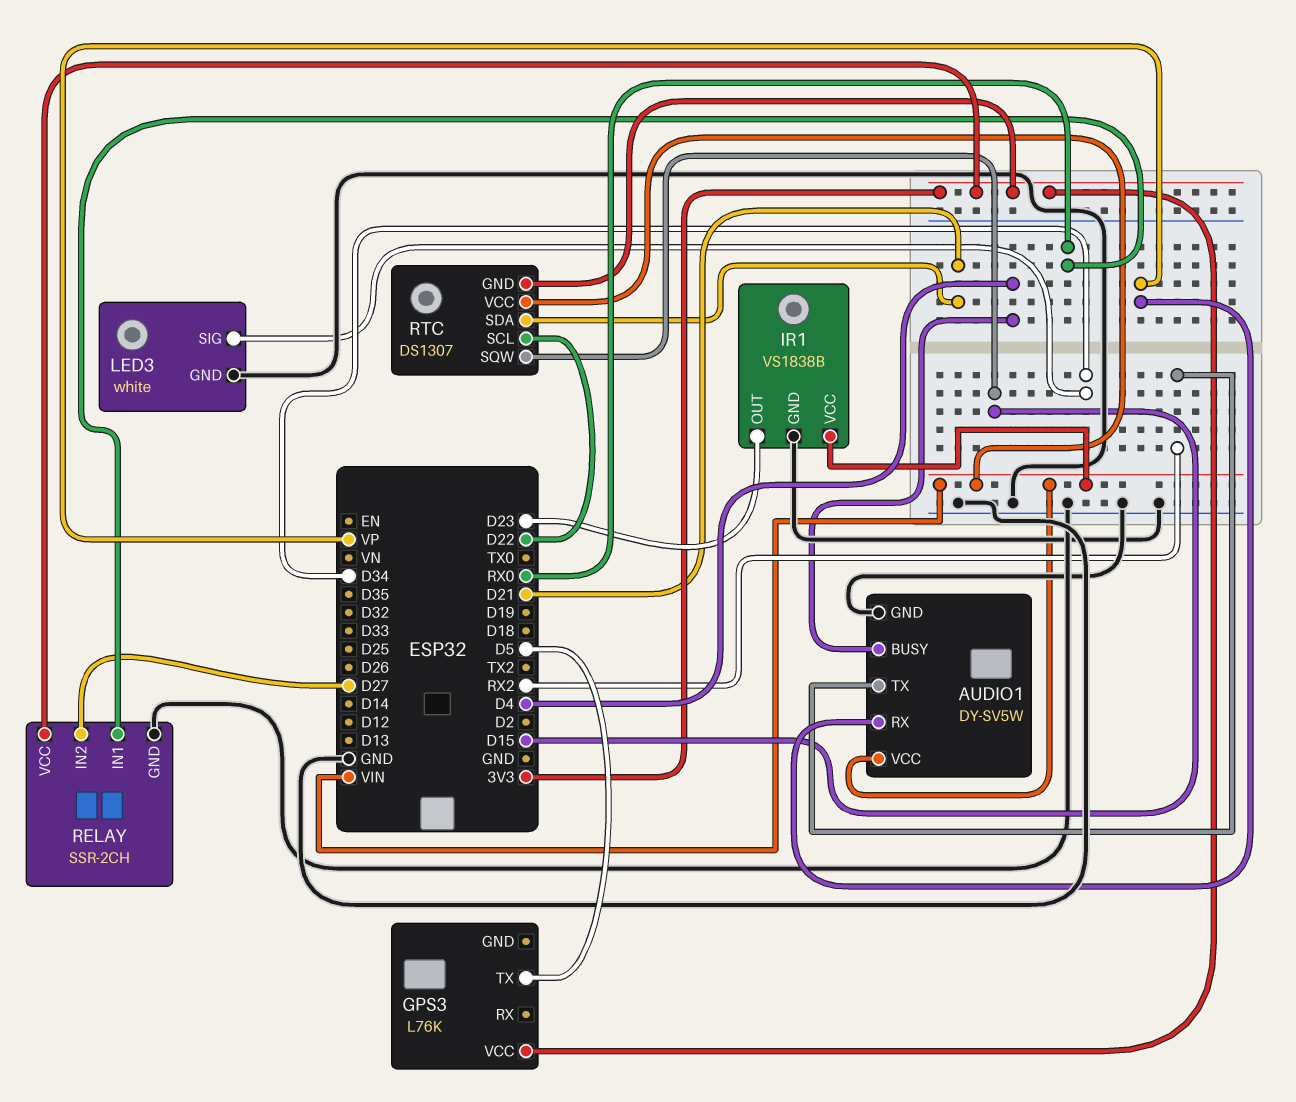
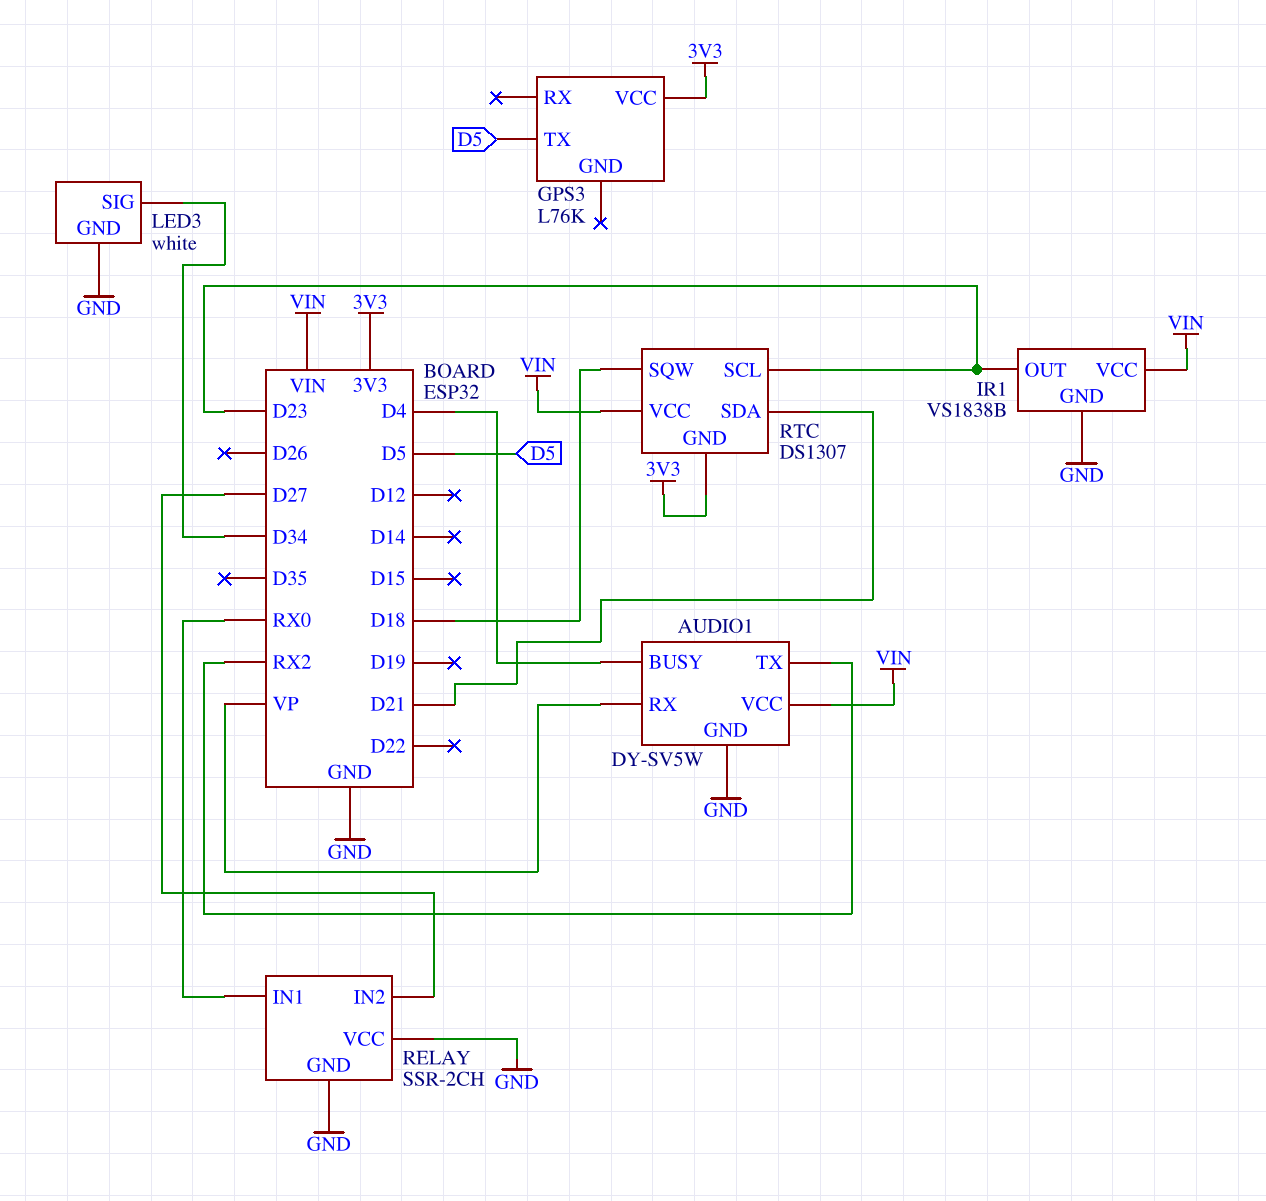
RELAY pin VCC: 3V3 -> GND
RTC pin SCL: D22 -> D23
RTC pin SQW: D15 -> D18

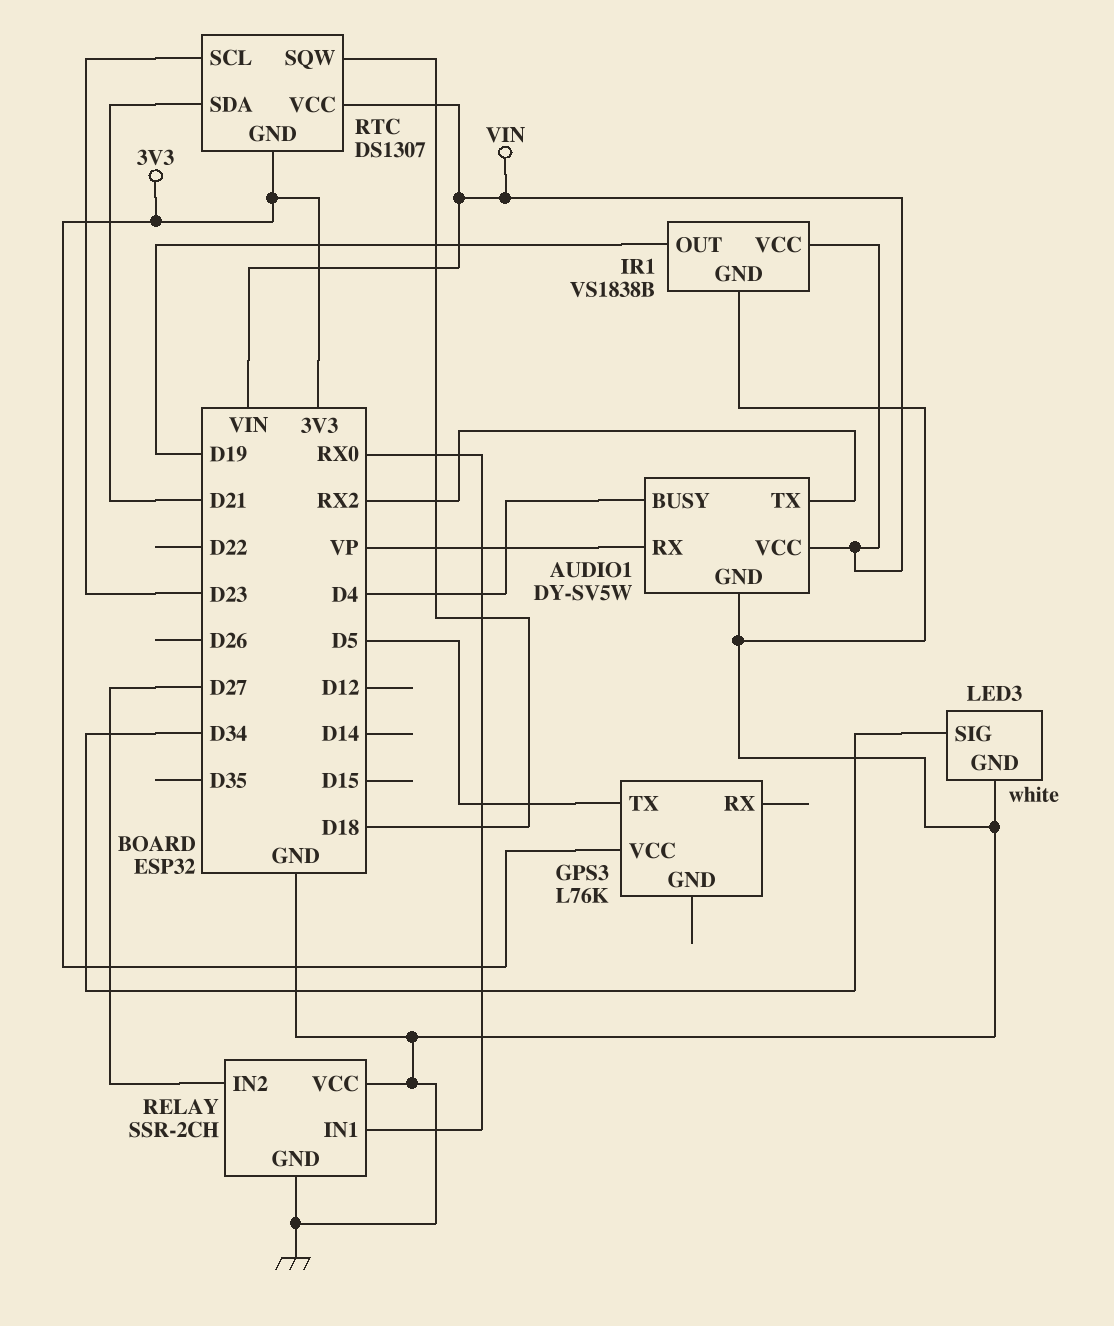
IR1 pin OUT: D23 -> D19

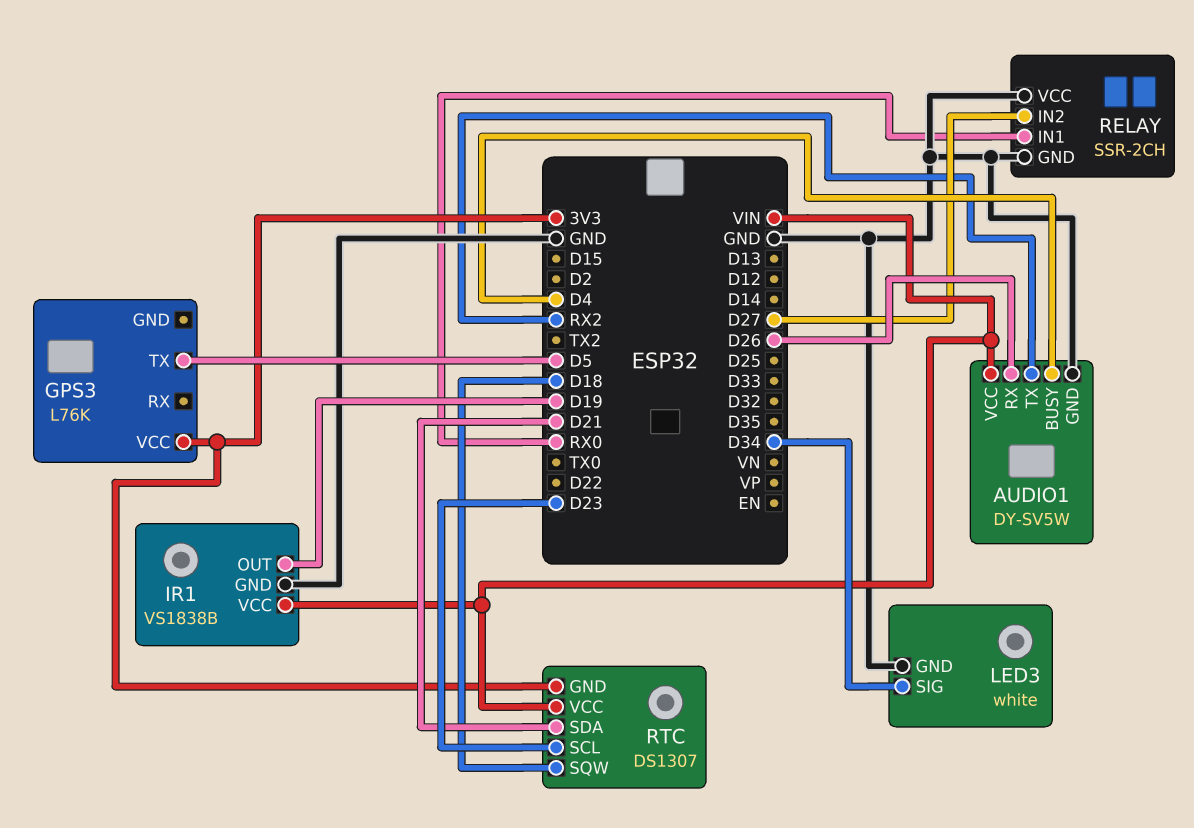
AUDIO1 pin RX: VP -> D26

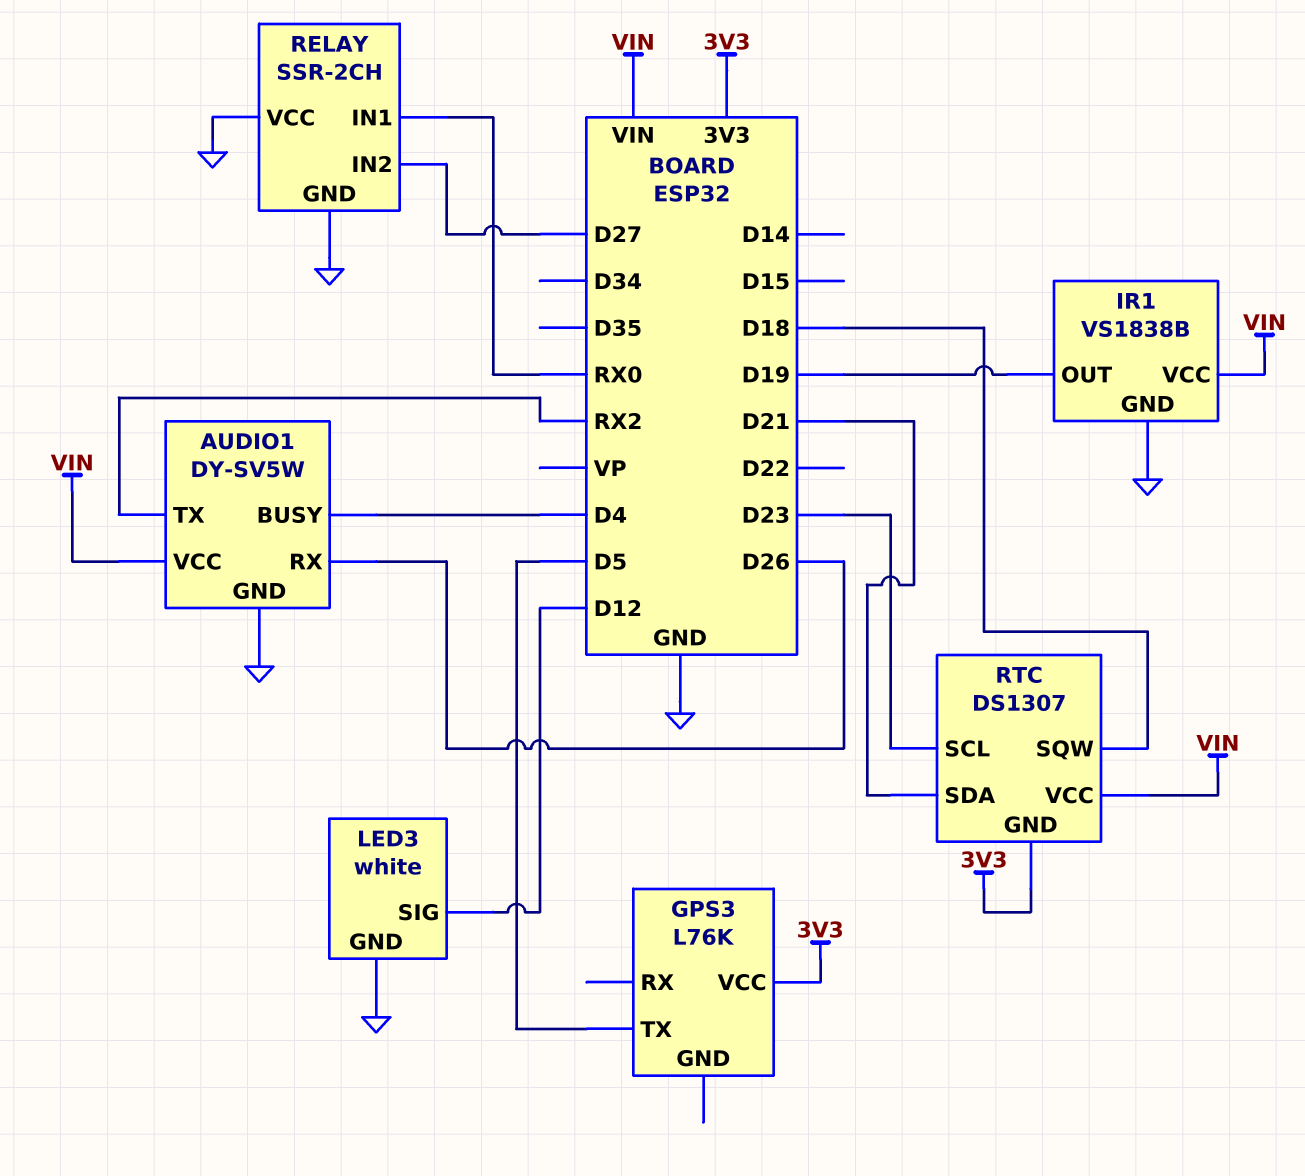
LED3 pin SIG: D34 -> D12

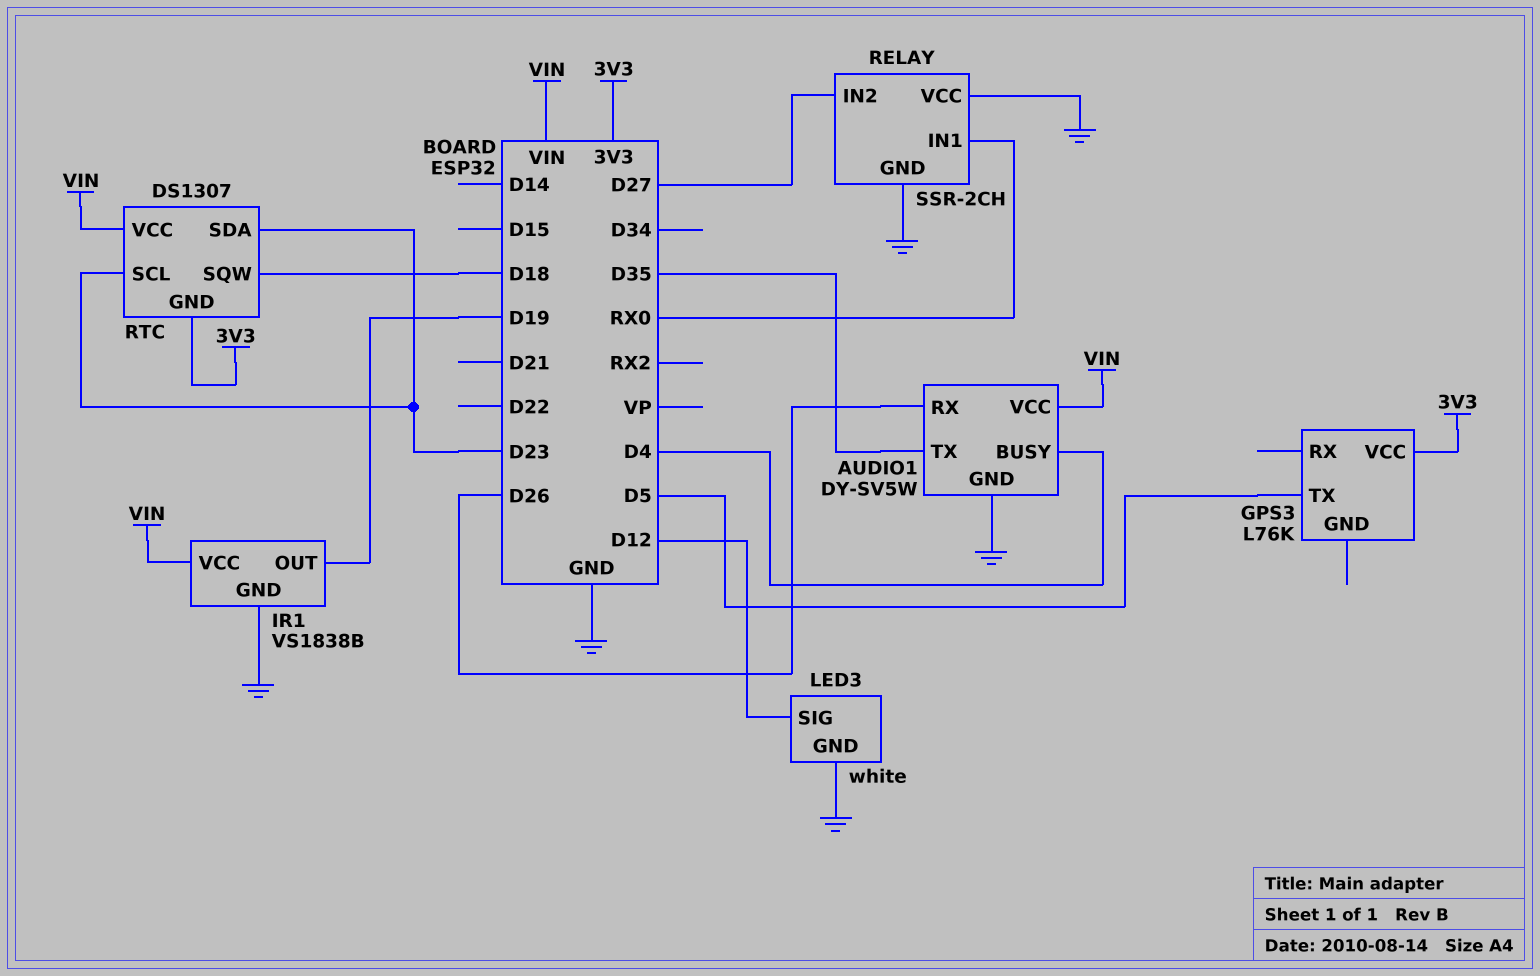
AUDIO1 pin TX: RX2 -> D35
RTC pin SDA: D21 -> D23

